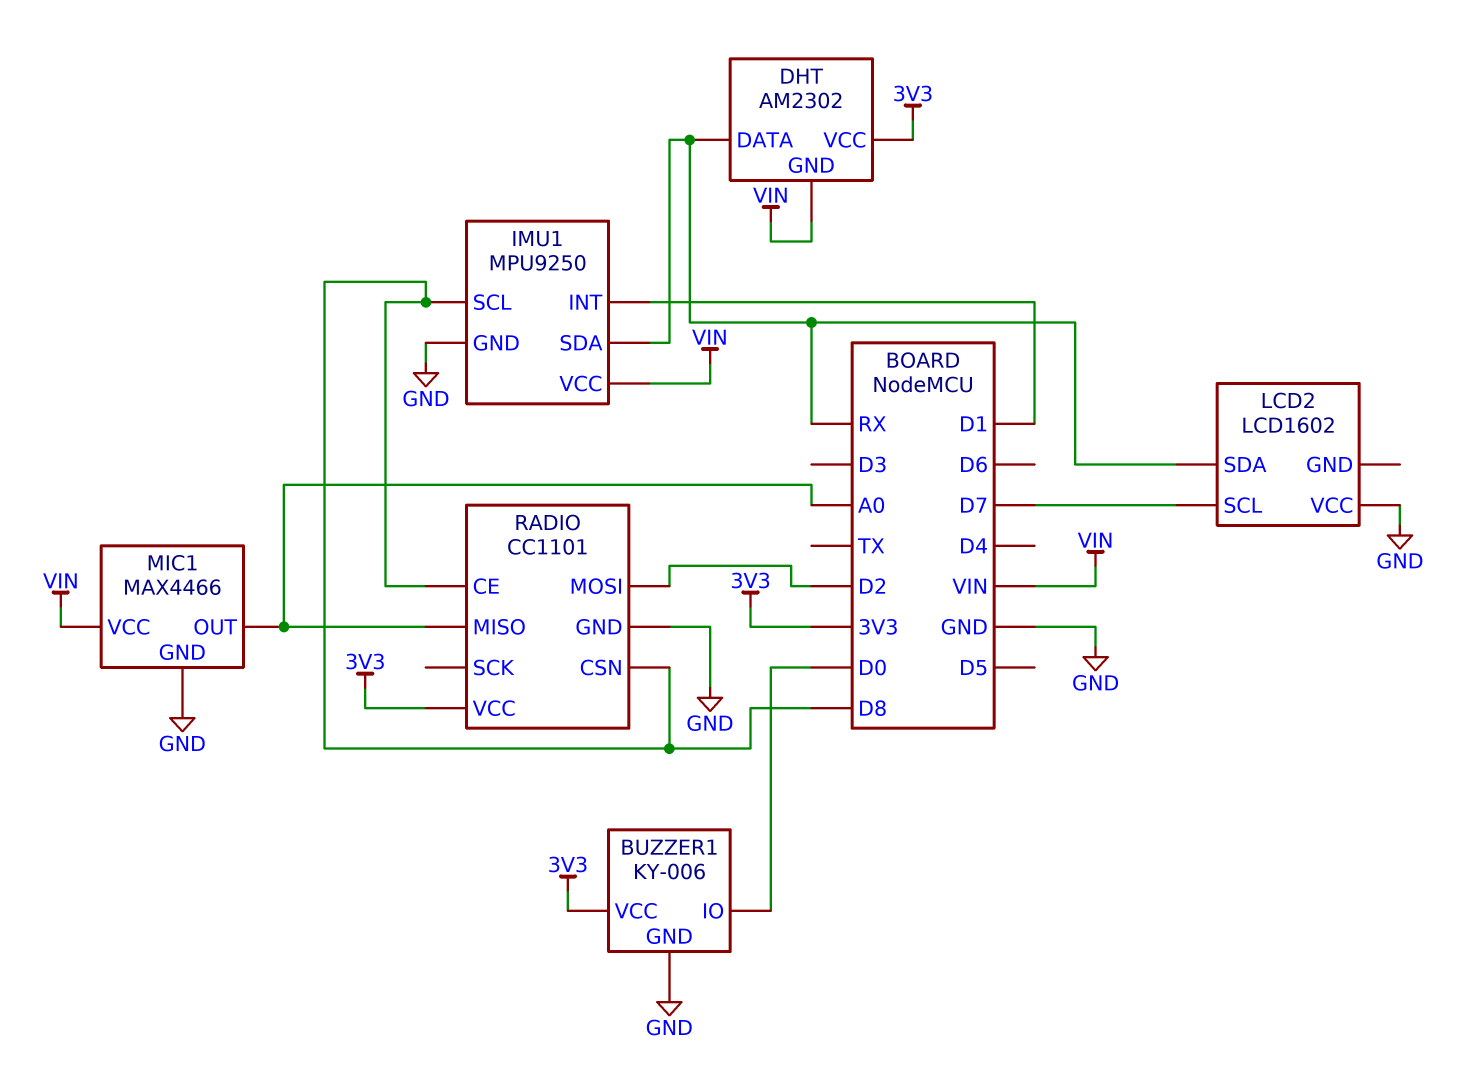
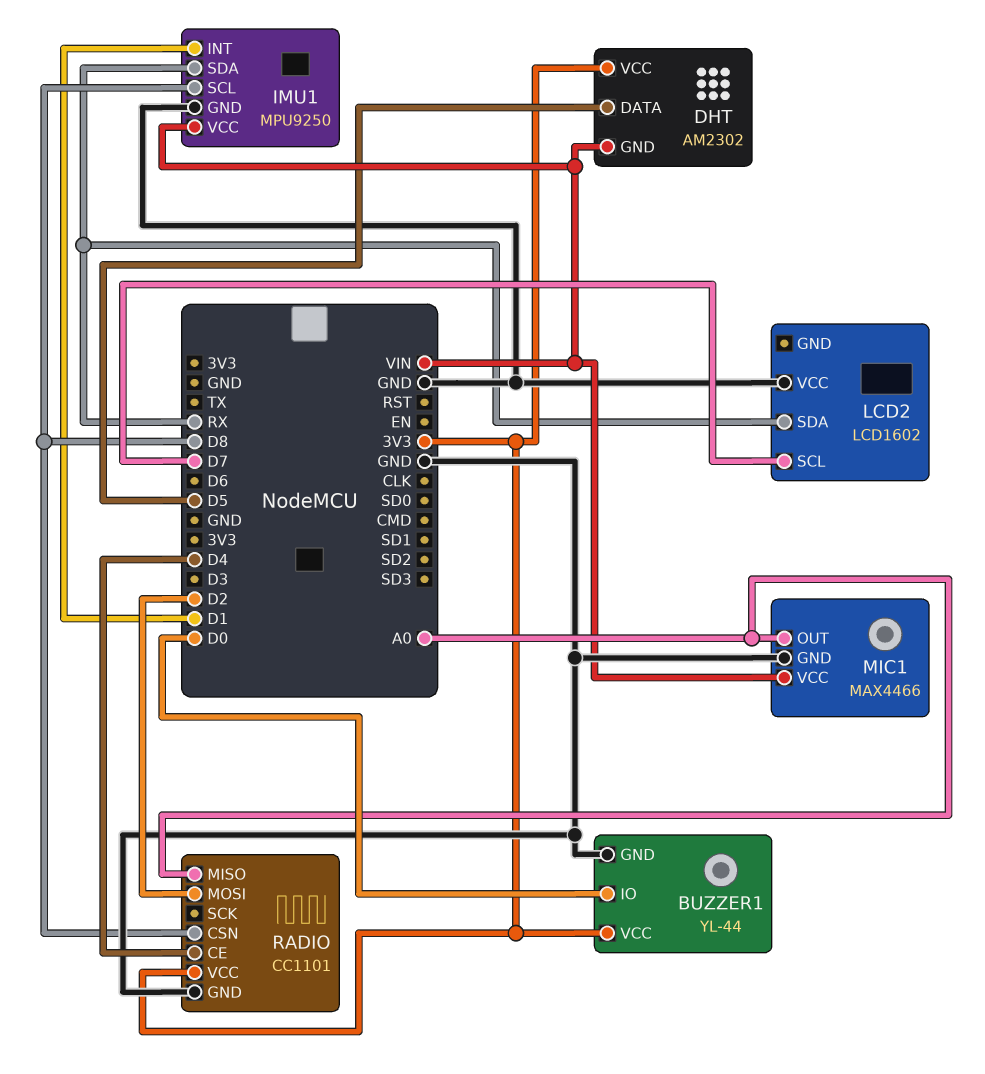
BUZZER1: KY-006 -> YL-44
DHT pin DATA: RX -> D5
RADIO pin CE: D8 -> D4

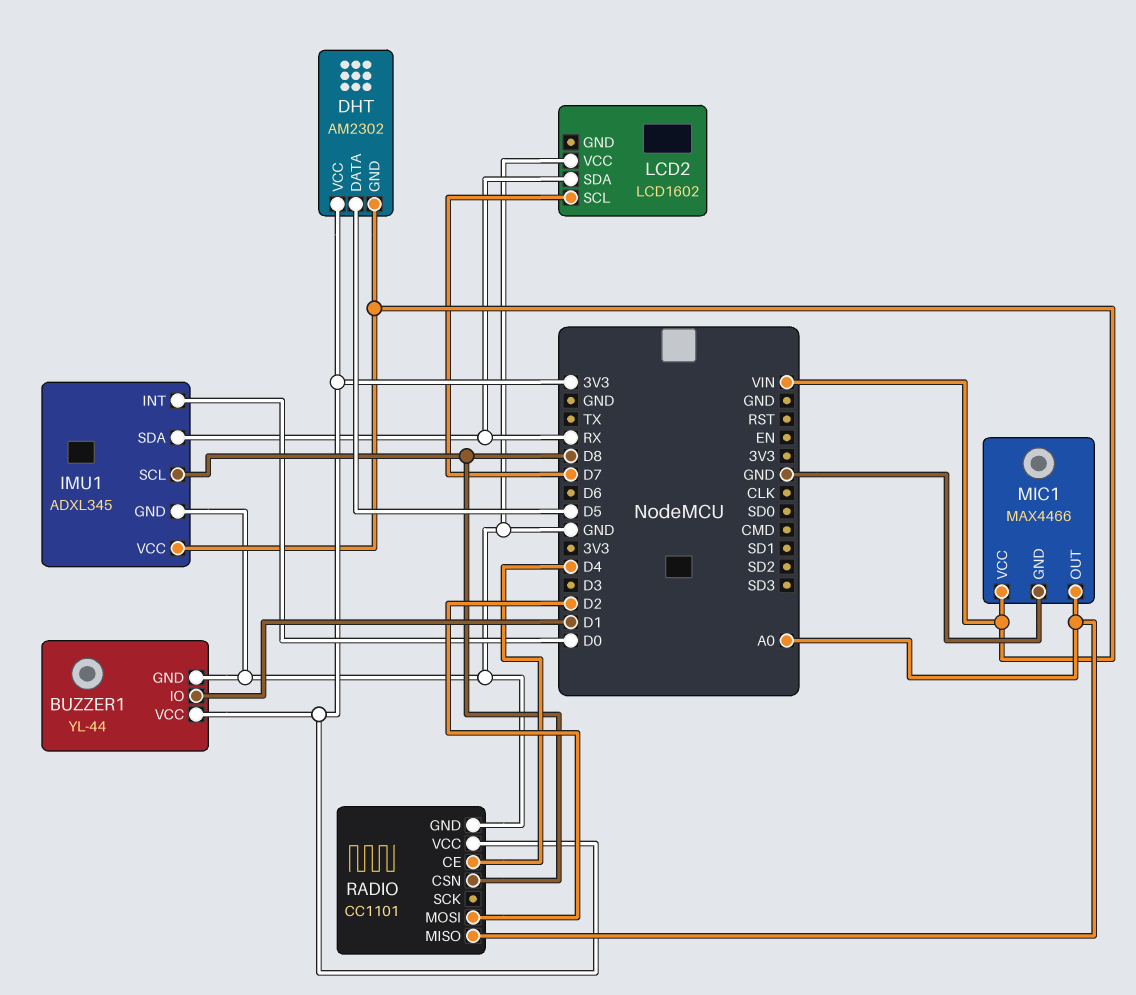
BUZZER1 pin IO: D0 -> D1
IMU1: MPU9250 -> ADXL345
IMU1 pin INT: D1 -> D0

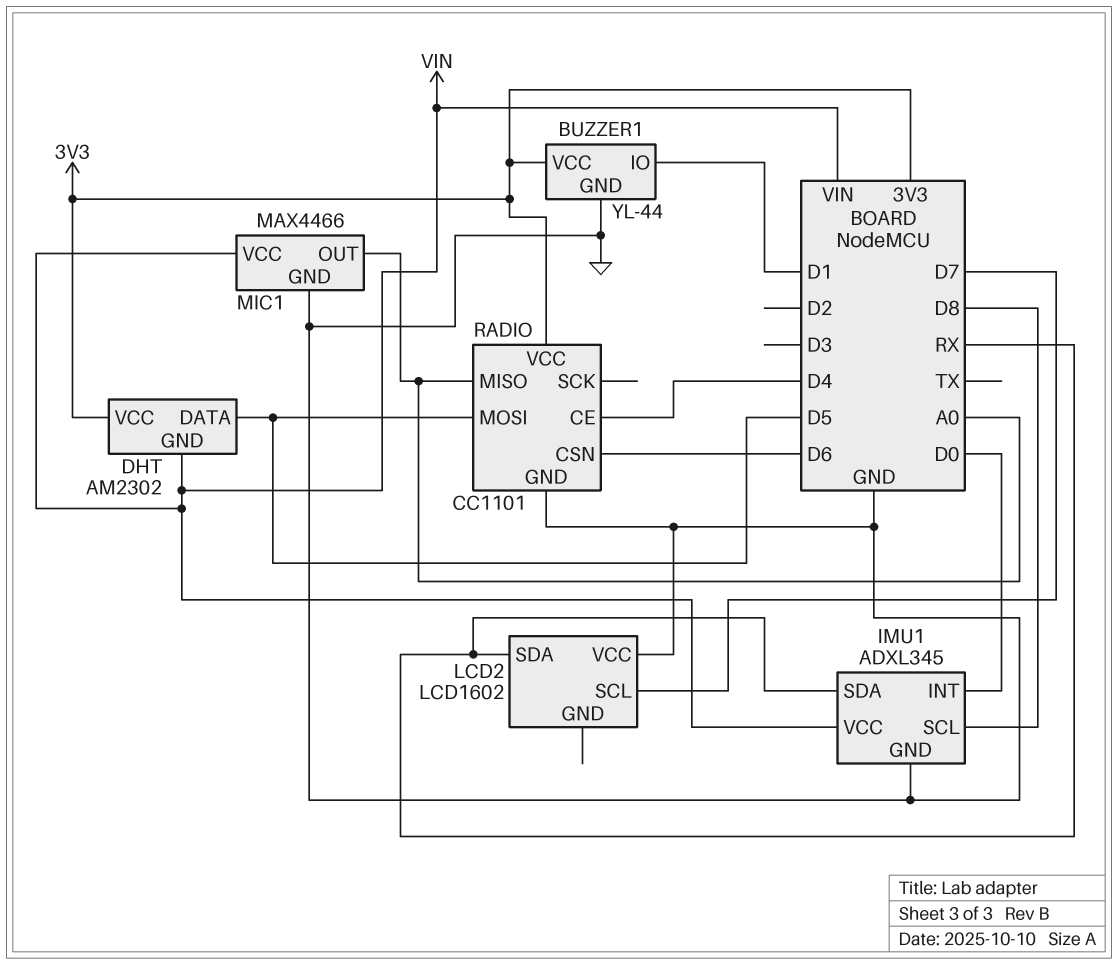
RADIO pin CSN: D8 -> D6
RADIO pin MOSI: D2 -> D5

